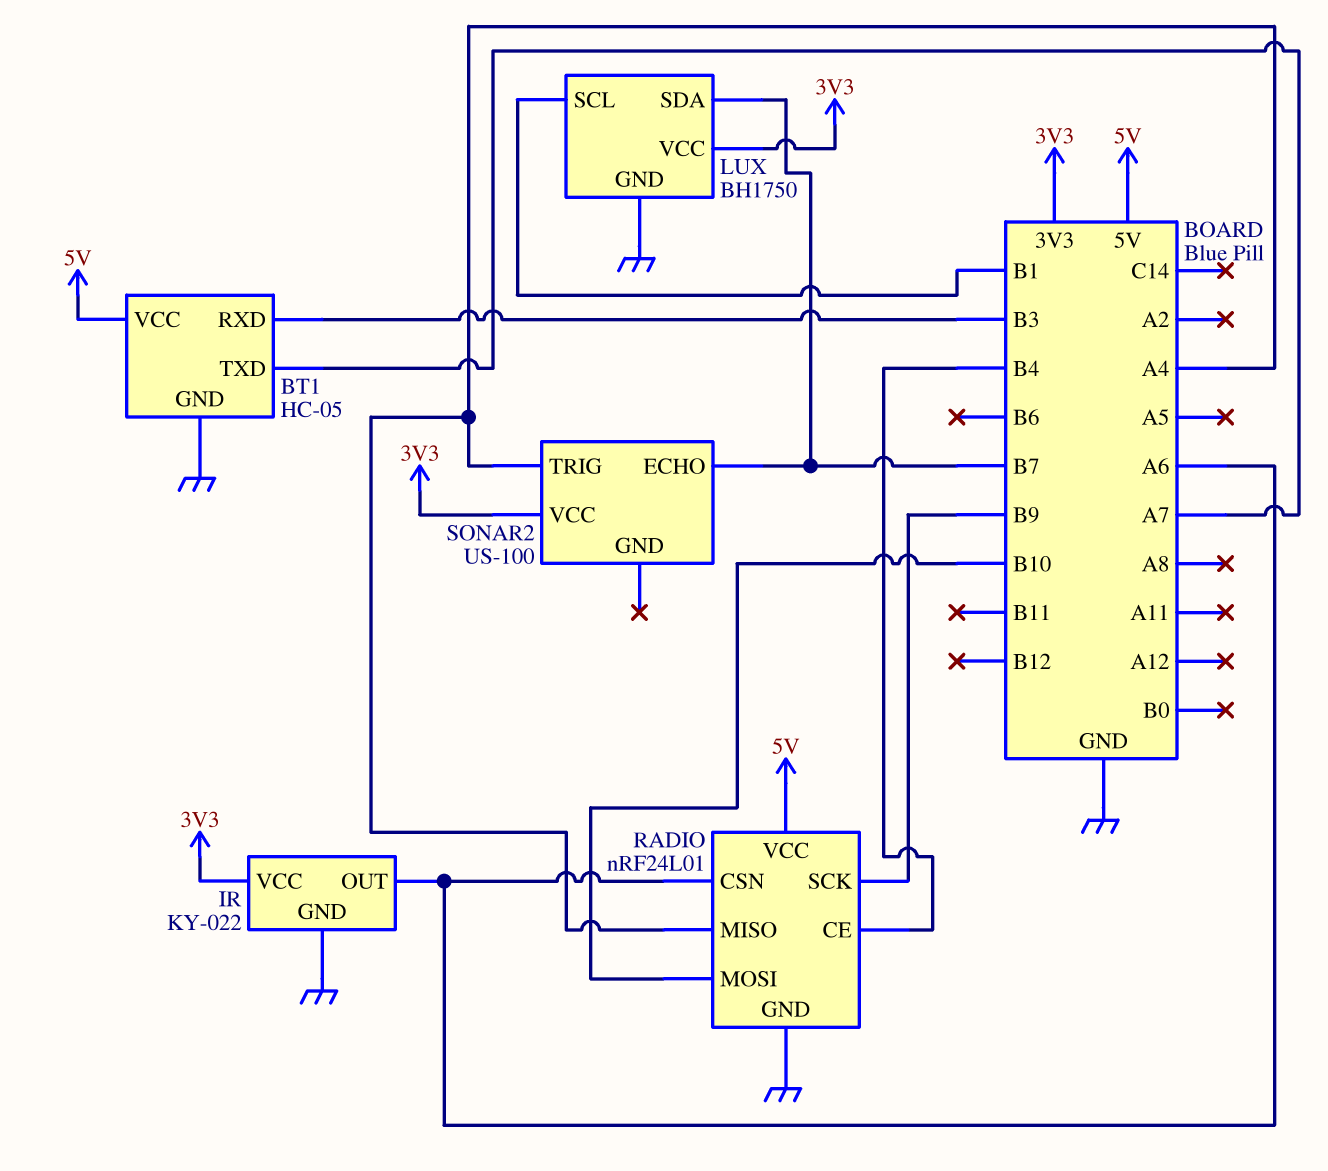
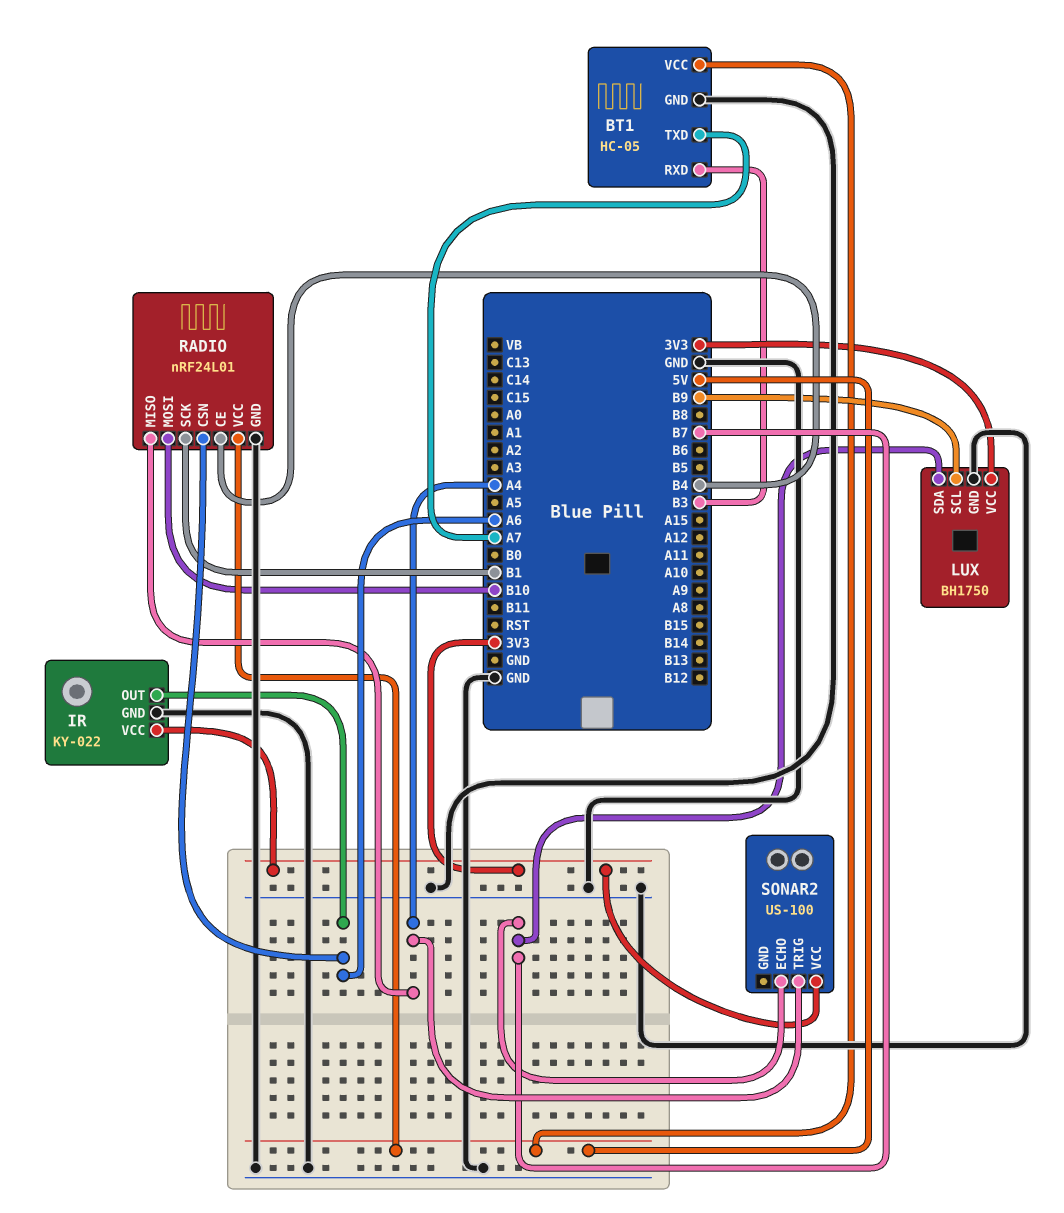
LUX pin SCL: B1 -> B9
RADIO pin SCK: B9 -> B1

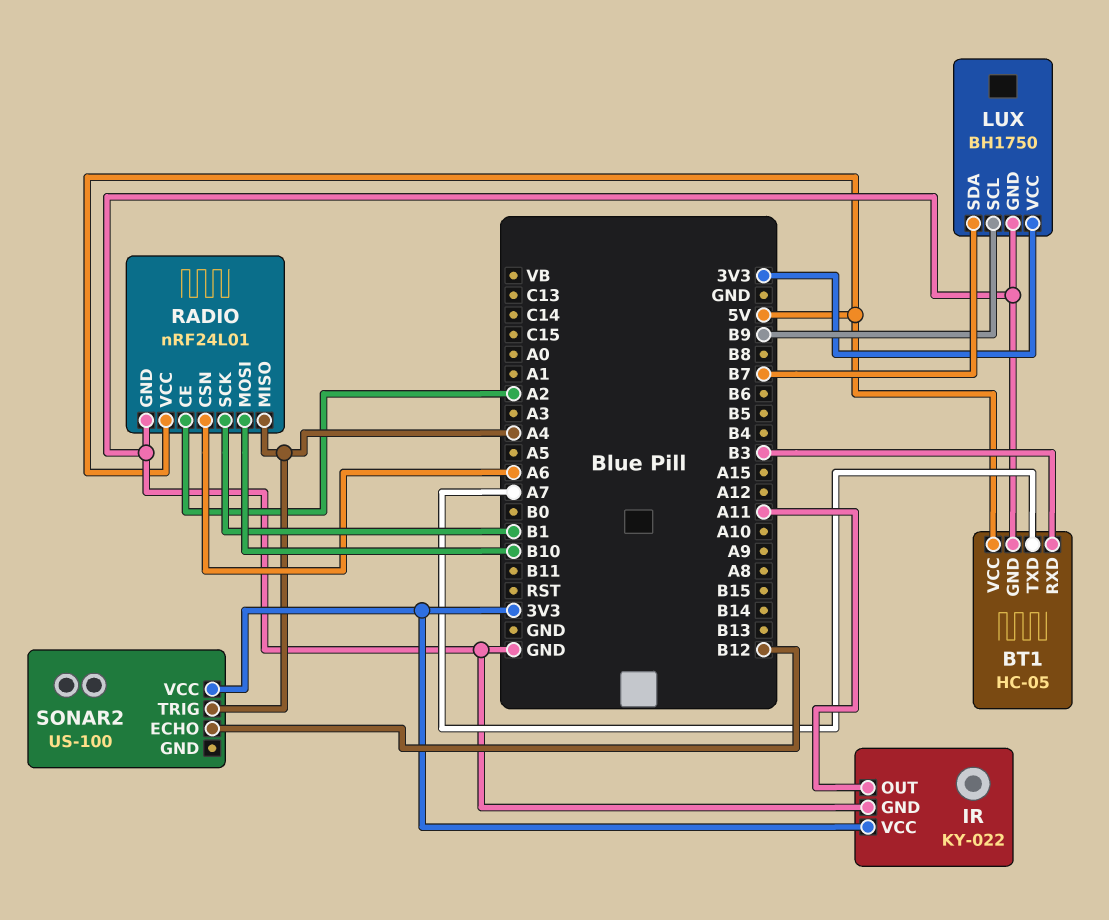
IR pin OUT: A6 -> A11
RADIO pin CE: B4 -> A2
SONAR2 pin ECHO: B7 -> B12

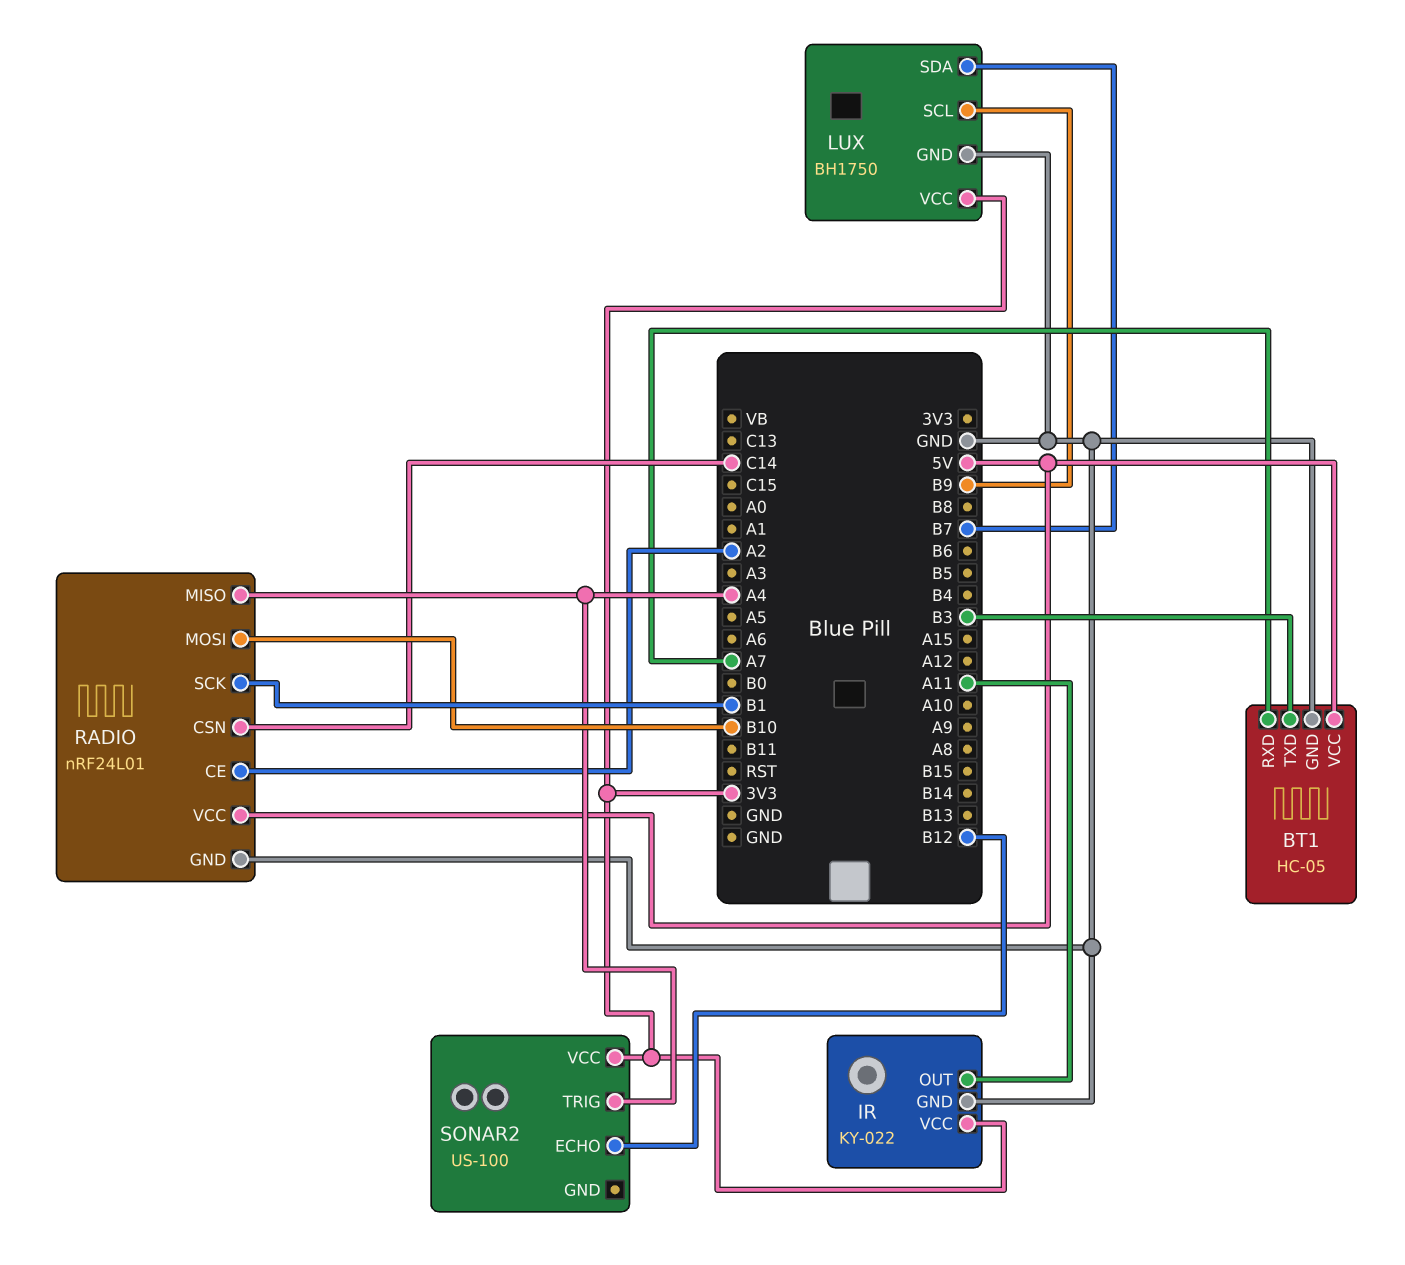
BT1 pin RXD: B3 -> A7
BT1 pin TXD: A7 -> B3
RADIO pin CSN: A6 -> C14

